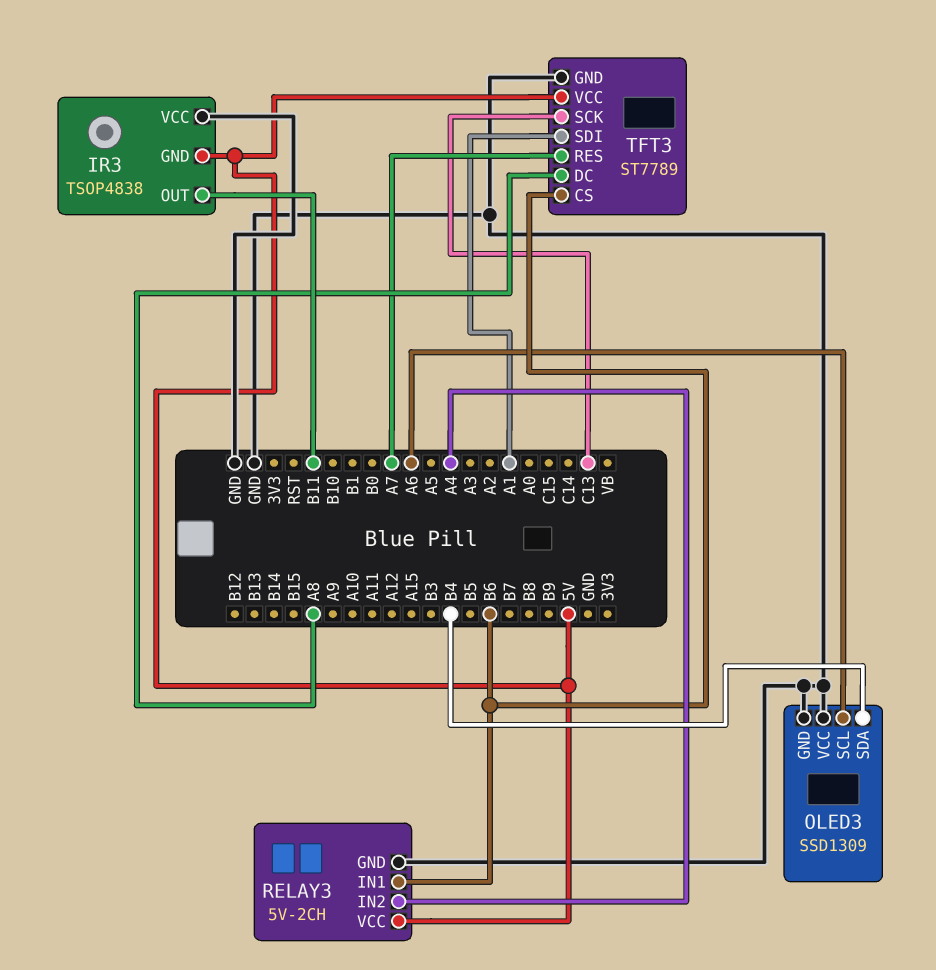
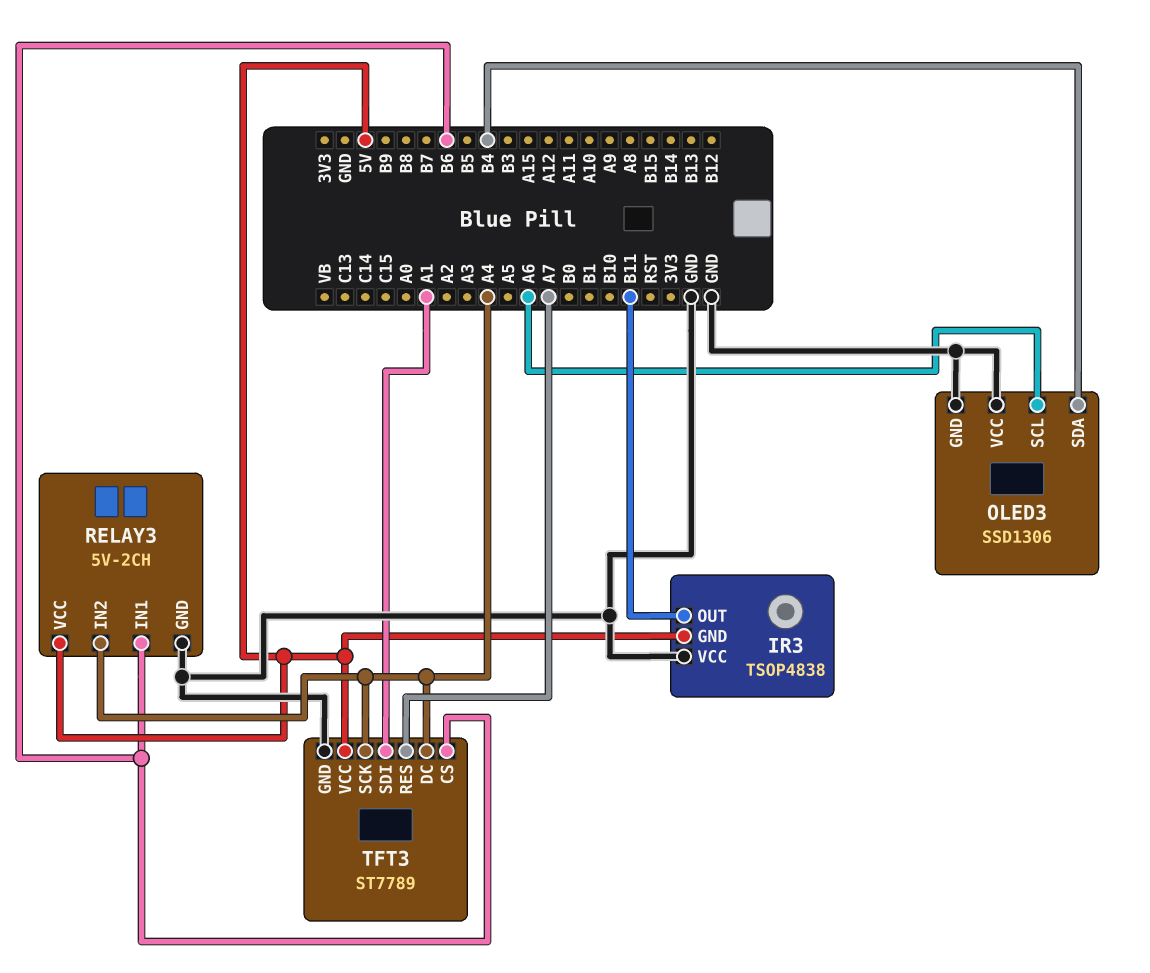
OLED3: SSD1309 -> SSD1306
TFT3 pin DC: A8 -> A4
TFT3 pin SCK: C13 -> A4

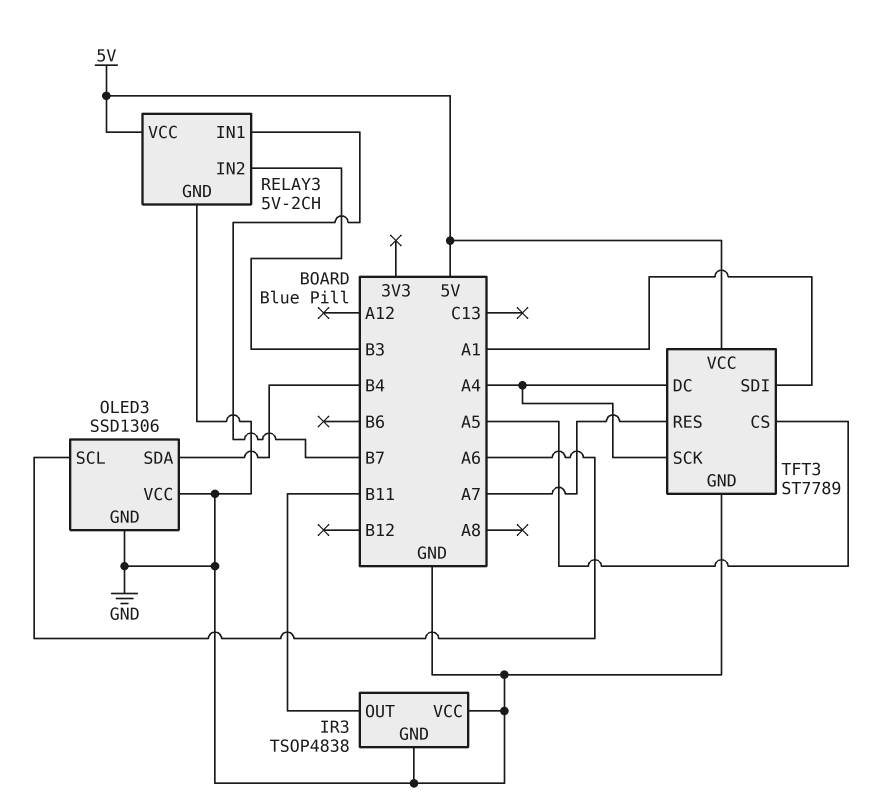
IR3 pin GND: 5V -> GND
RELAY3 pin IN1: B6 -> B7
RELAY3 pin IN2: A4 -> B3
TFT3 pin CS: B6 -> A5

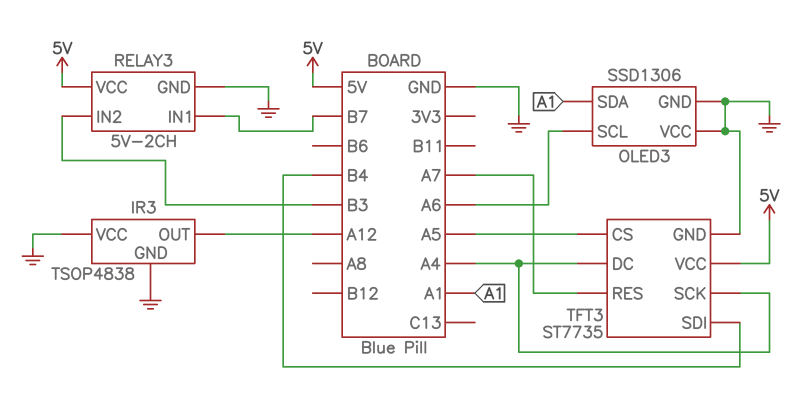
IR3 pin OUT: B11 -> A12
OLED3 pin SDA: B4 -> A1
TFT3: ST7789 -> ST7735
TFT3 pin SDI: A1 -> B4

